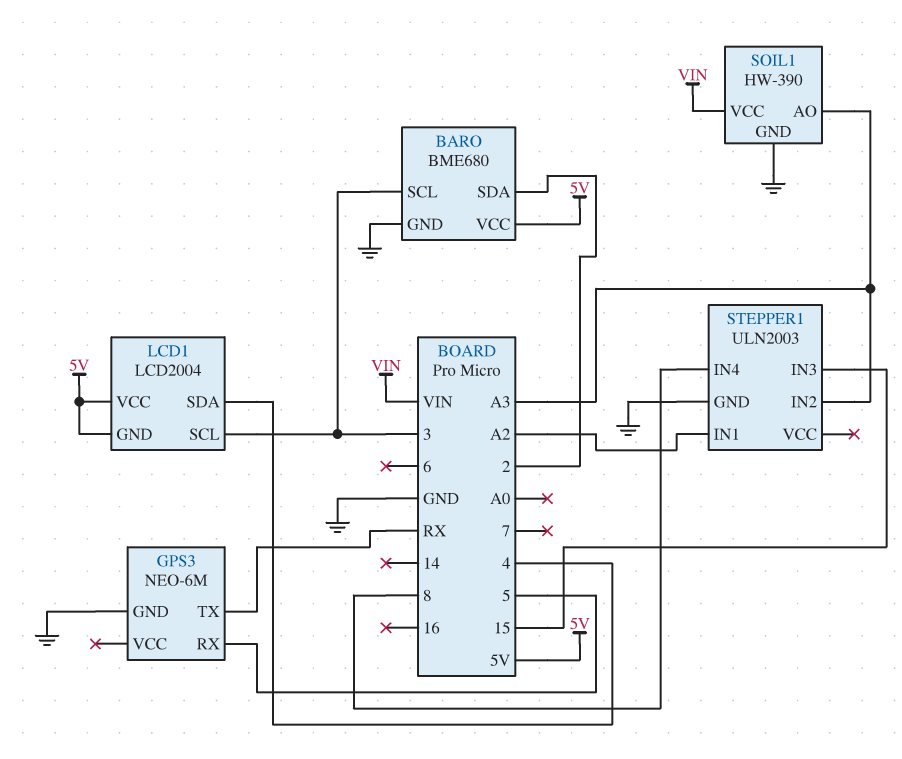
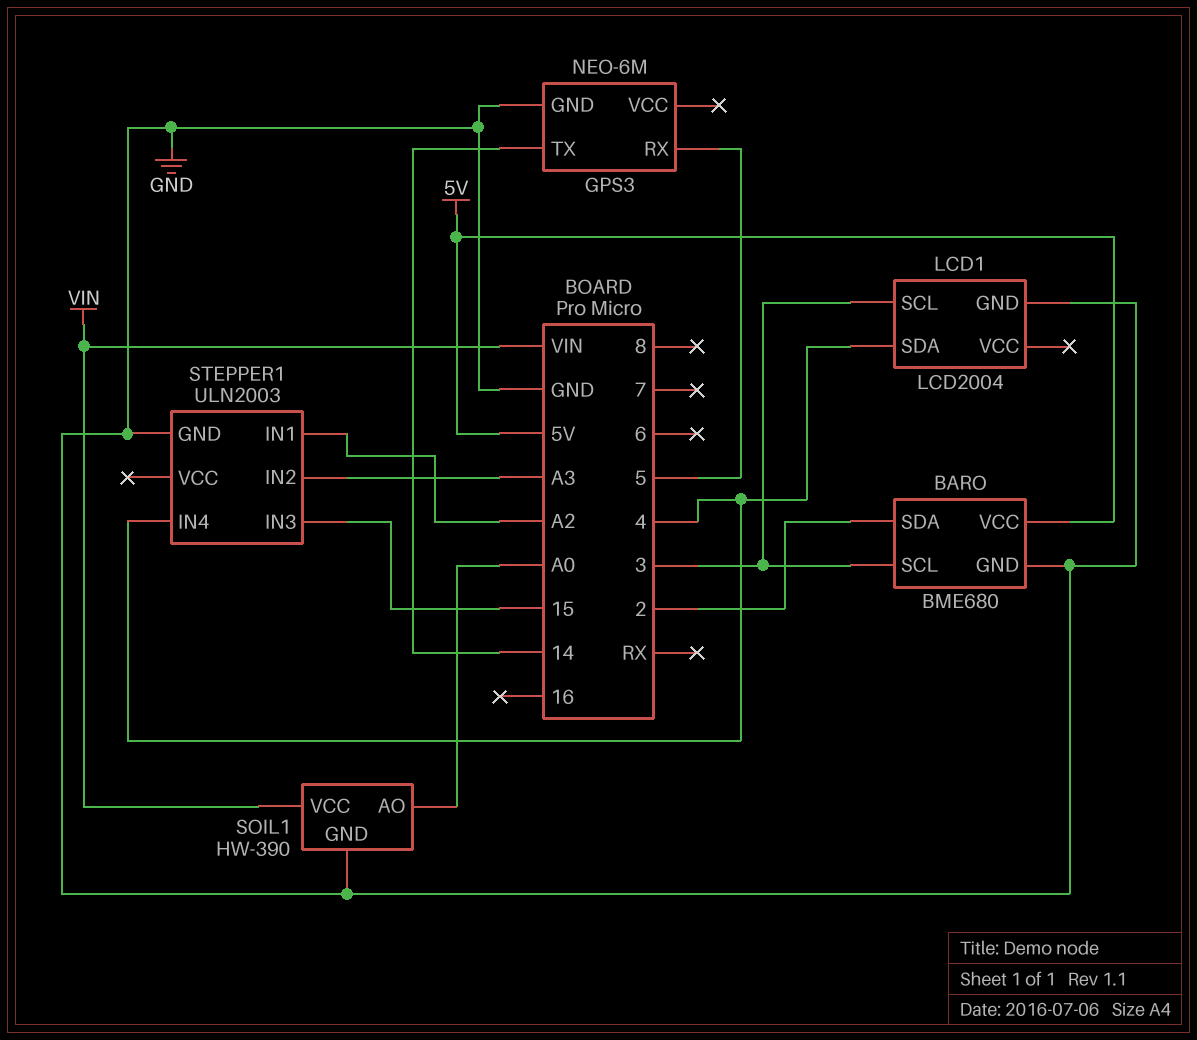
GPS3 pin TX: RX -> 14
LCD1 pin GND: 5V -> GND
LCD1 pin VCC: 5V -> none
SOIL1 pin AO: A3 -> A0
STEPPER1 pin IN4: 8 -> 4

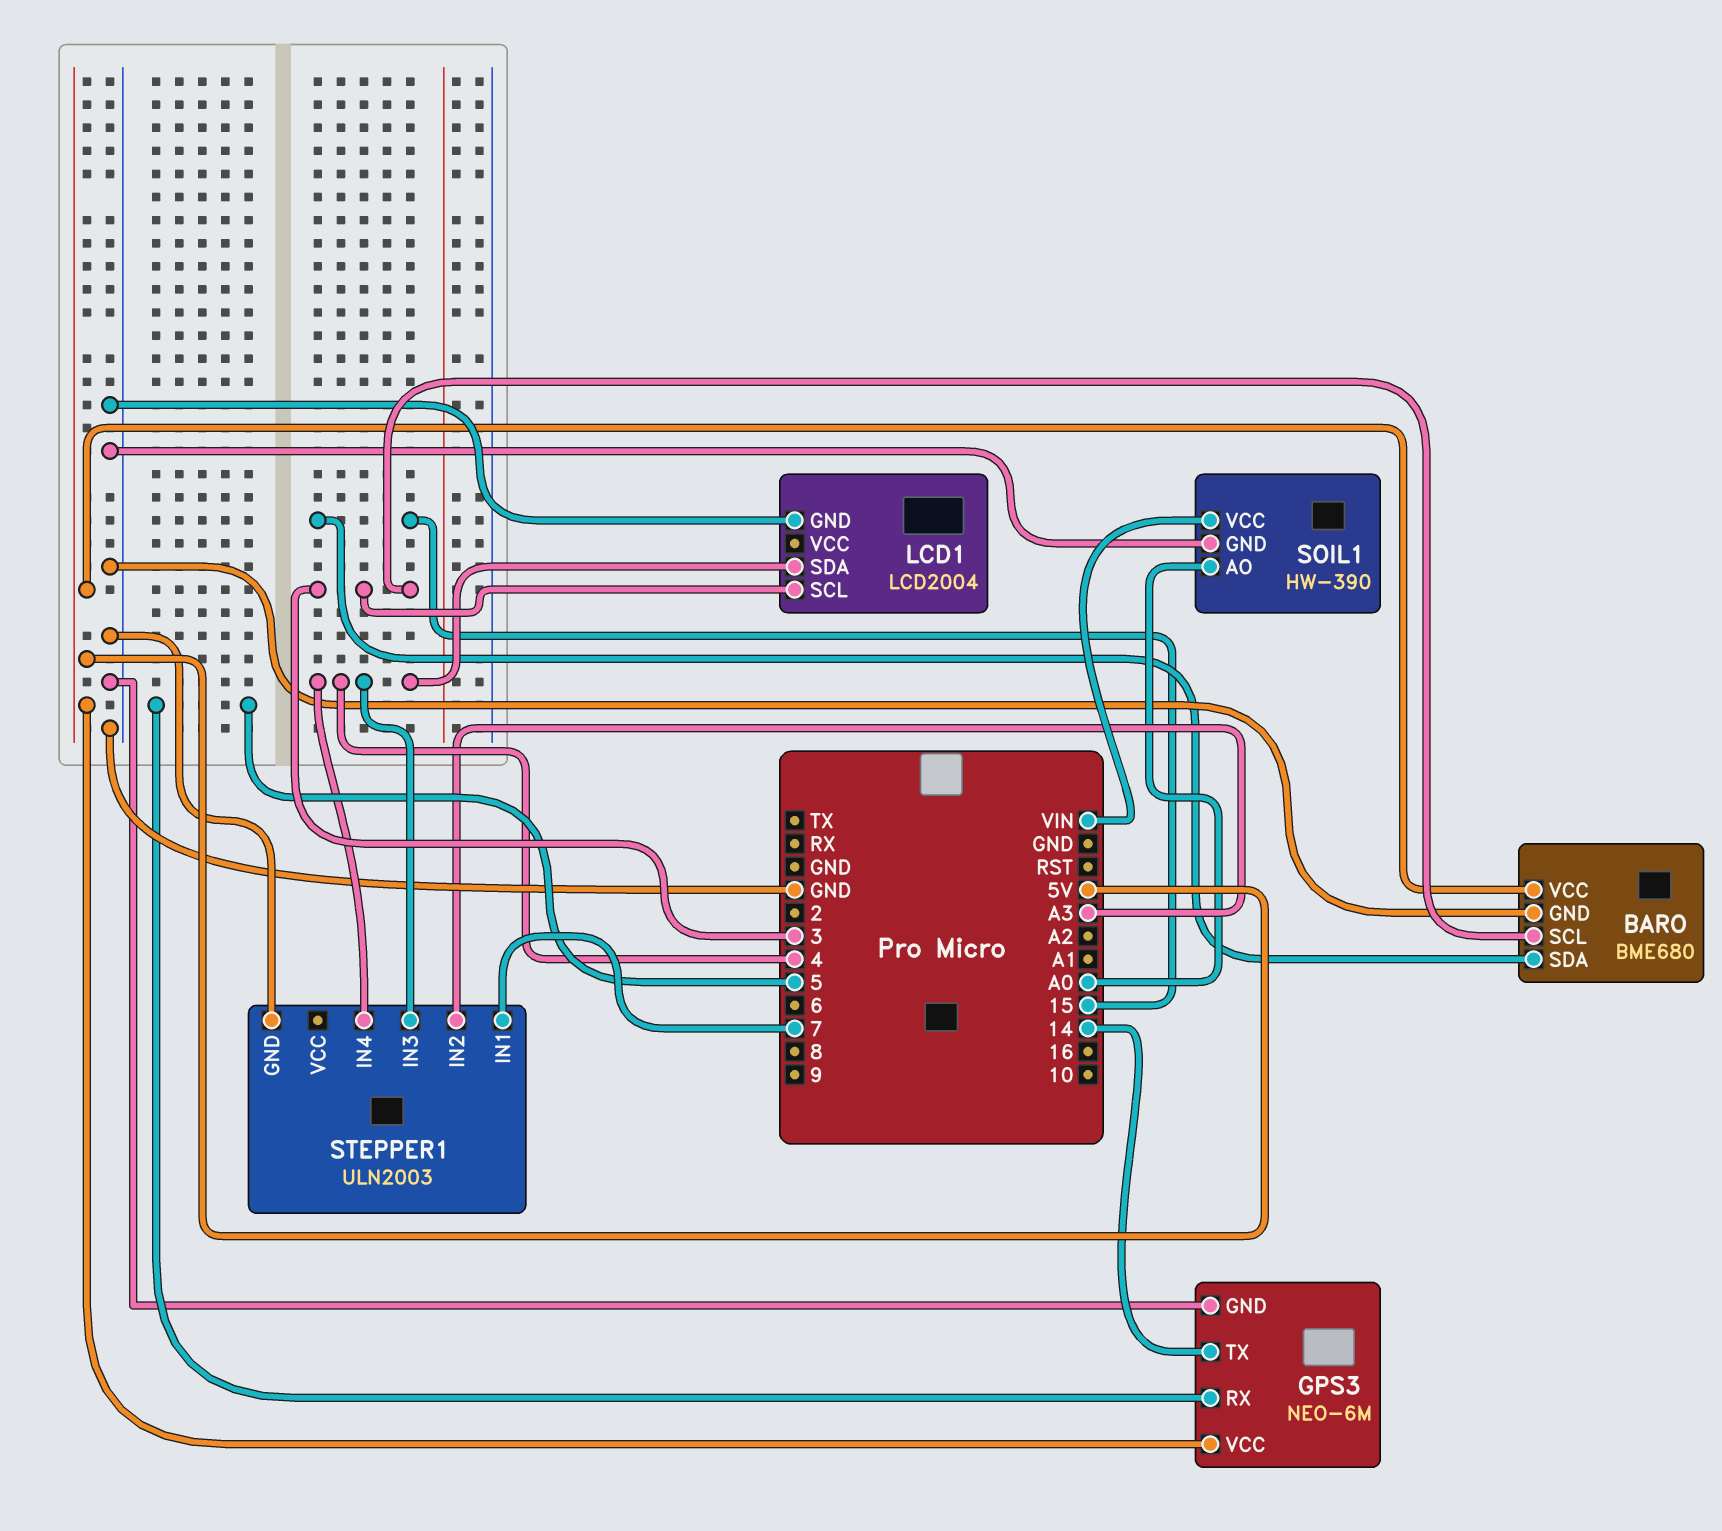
BARO pin SDA: 2 -> 15
GPS3 pin VCC: none -> 5V
STEPPER1 pin IN1: A2 -> 7
STEPPER1 pin IN3: 15 -> 4

